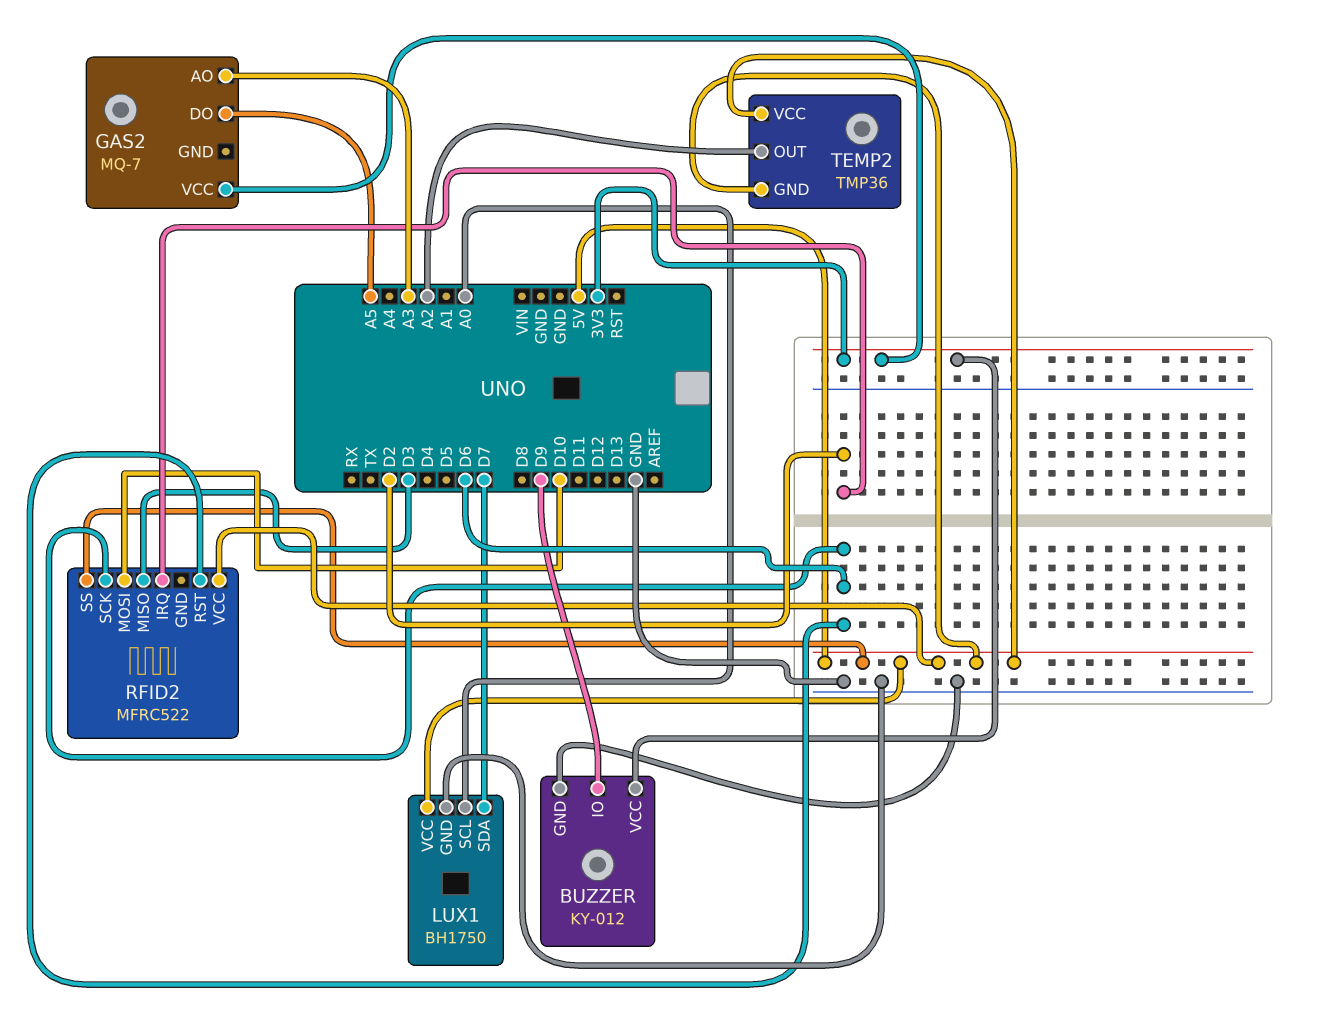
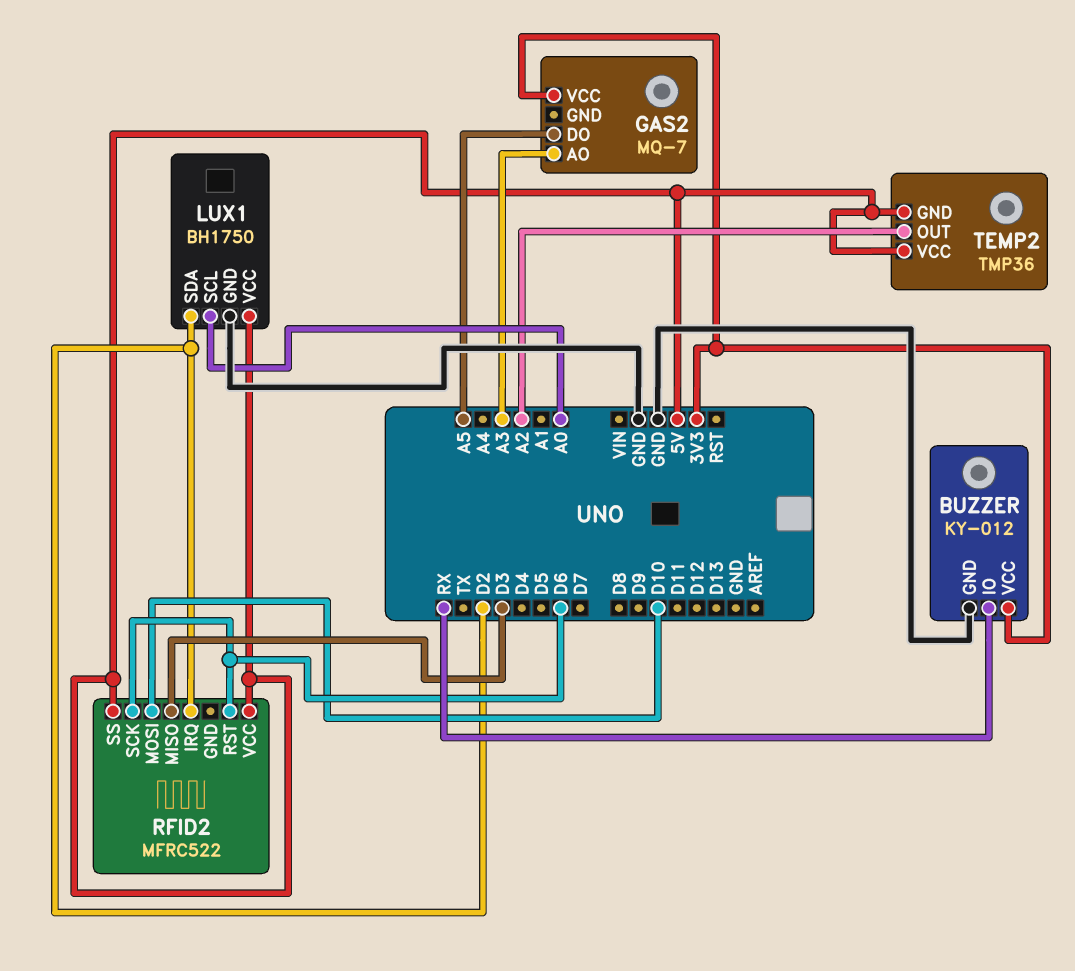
BUZZER pin IO: D9 -> RX
LUX1 pin SDA: D7 -> D2

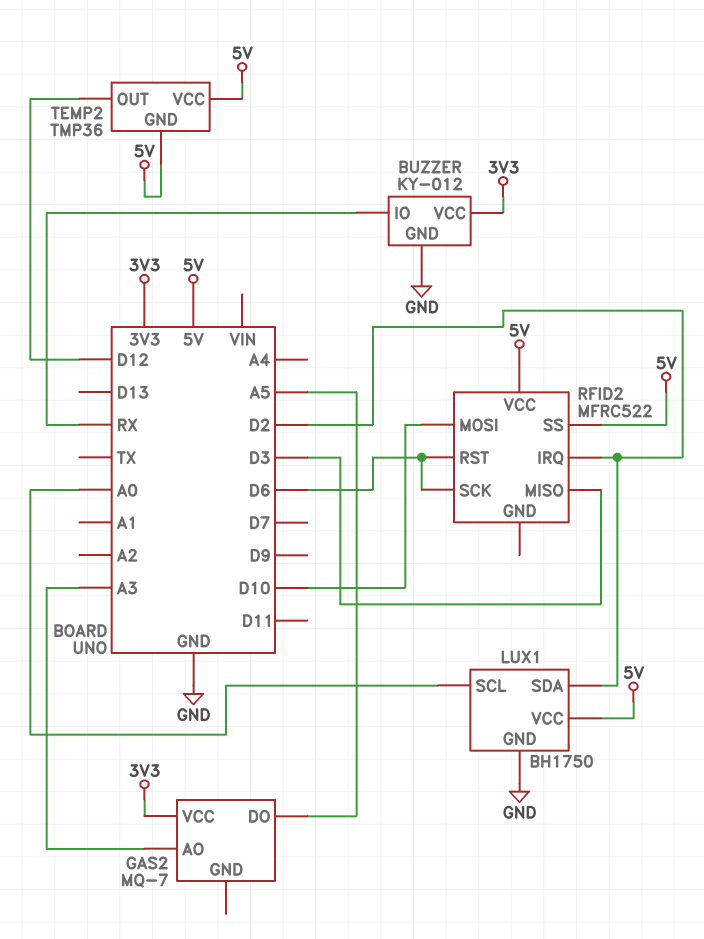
TEMP2 pin OUT: A2 -> D12

